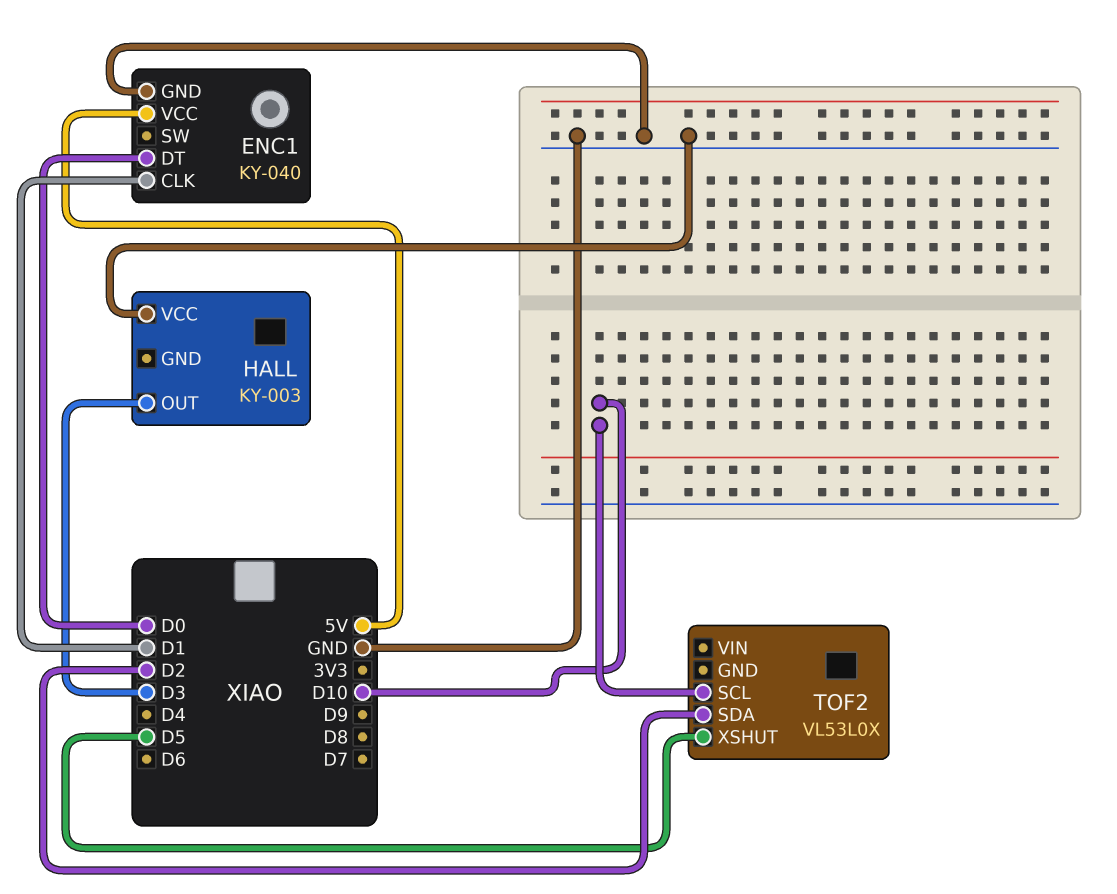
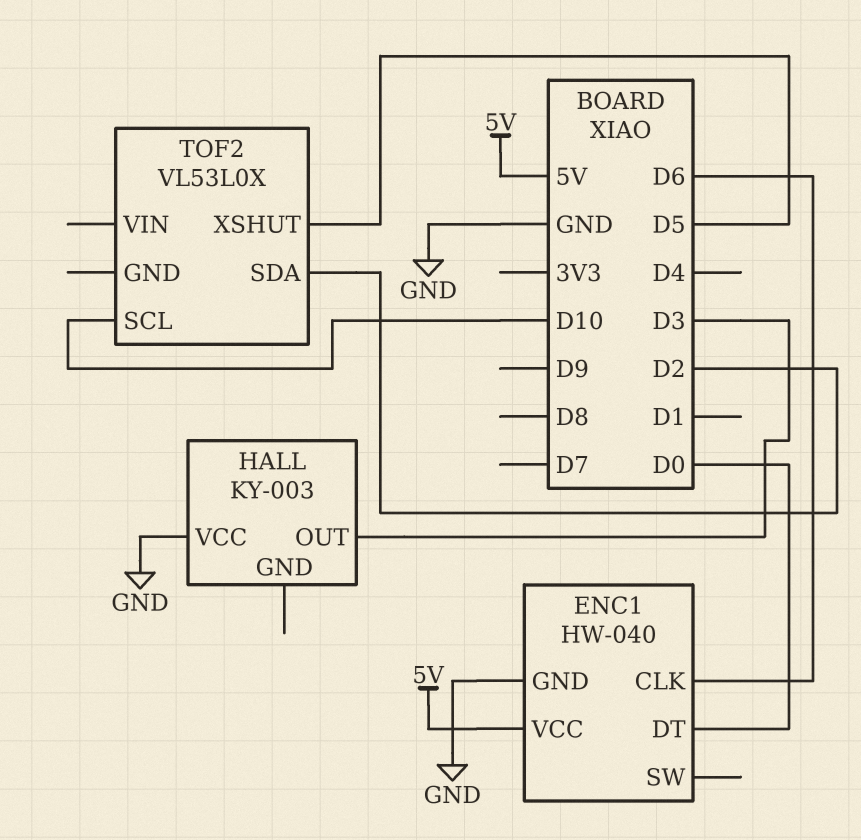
ENC1: KY-040 -> HW-040
ENC1 pin CLK: D1 -> D6

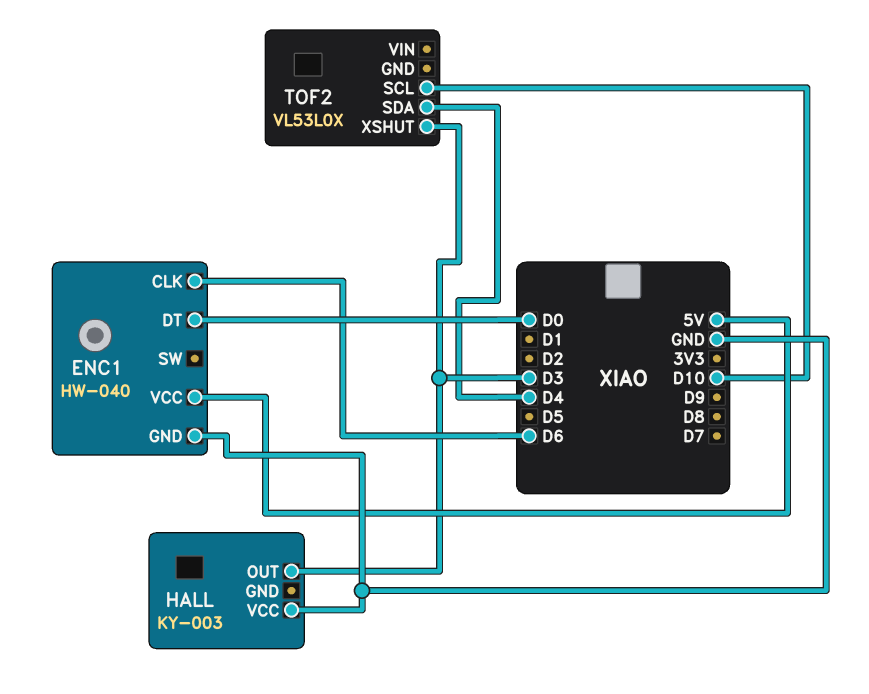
TOF2 pin SDA: D2 -> D4
TOF2 pin XSHUT: D5 -> D3

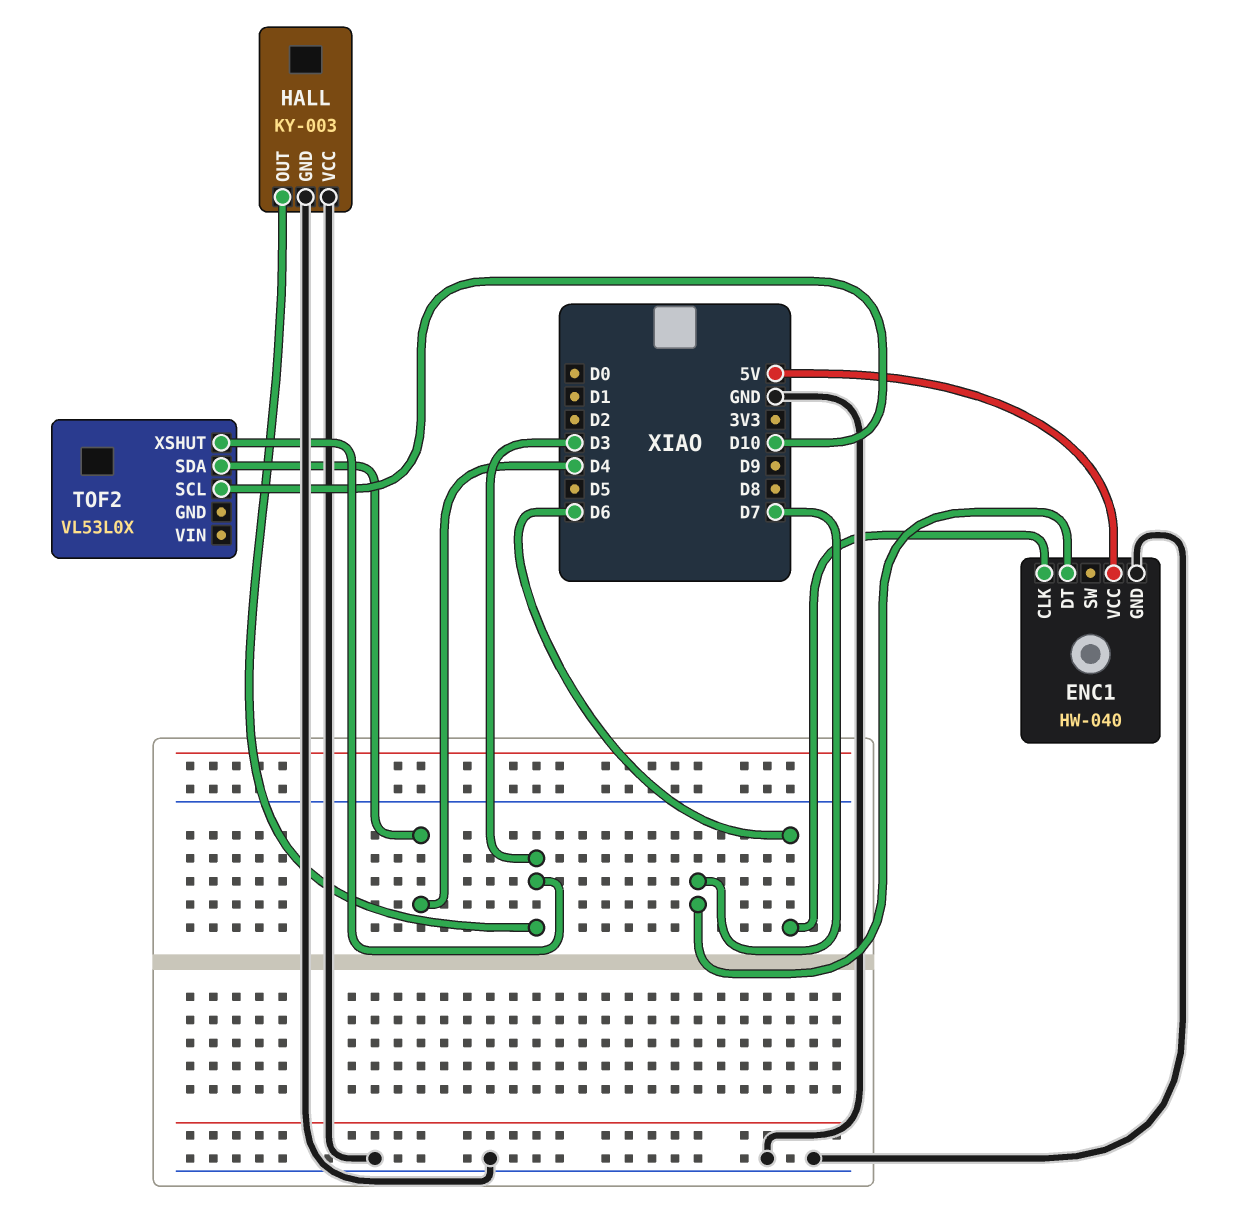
ENC1 pin DT: D0 -> D7
HALL pin GND: none -> GND

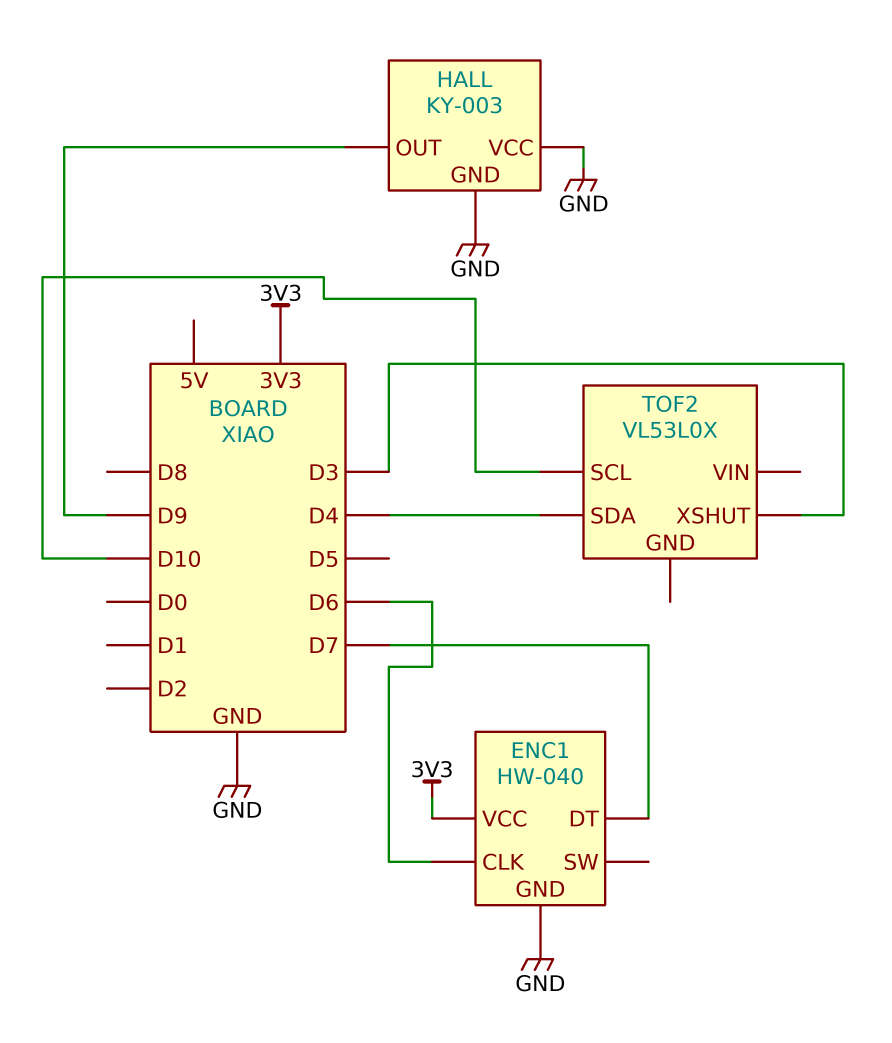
ENC1 pin VCC: 5V -> 3V3
HALL pin OUT: D3 -> D9

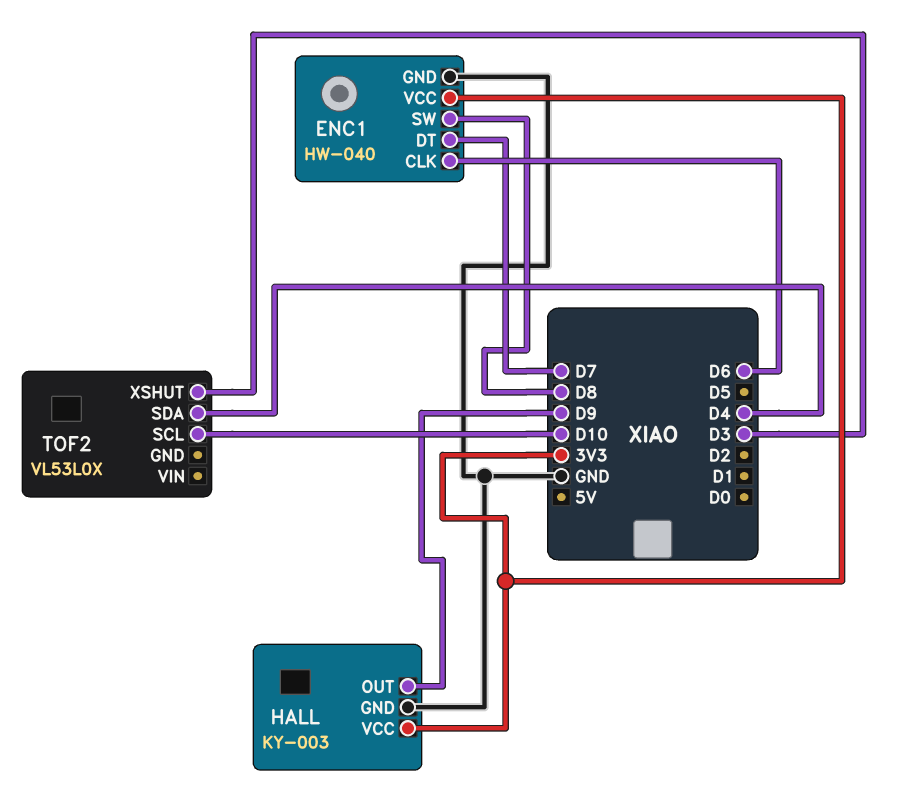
ENC1 pin SW: none -> D8
HALL pin VCC: GND -> 3V3

